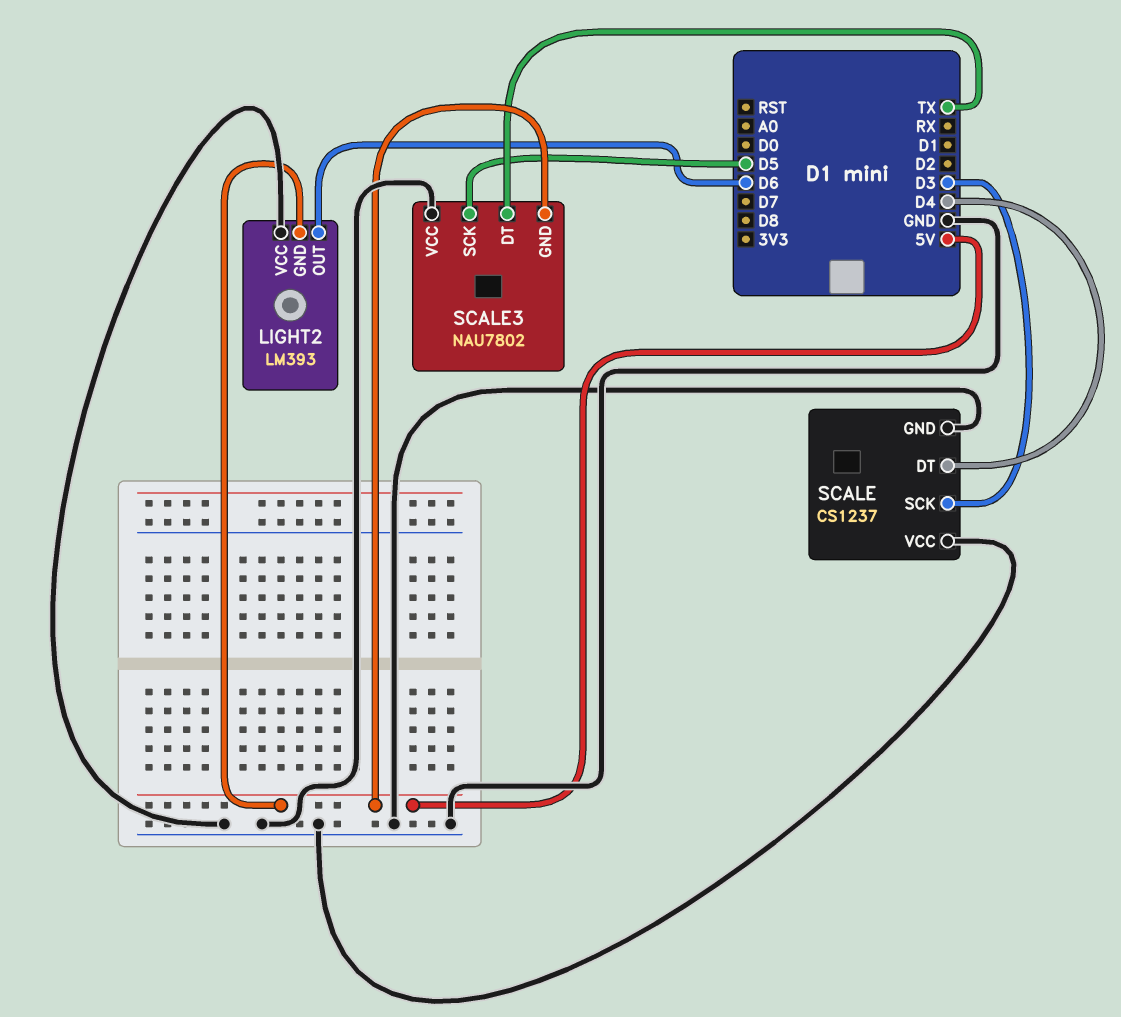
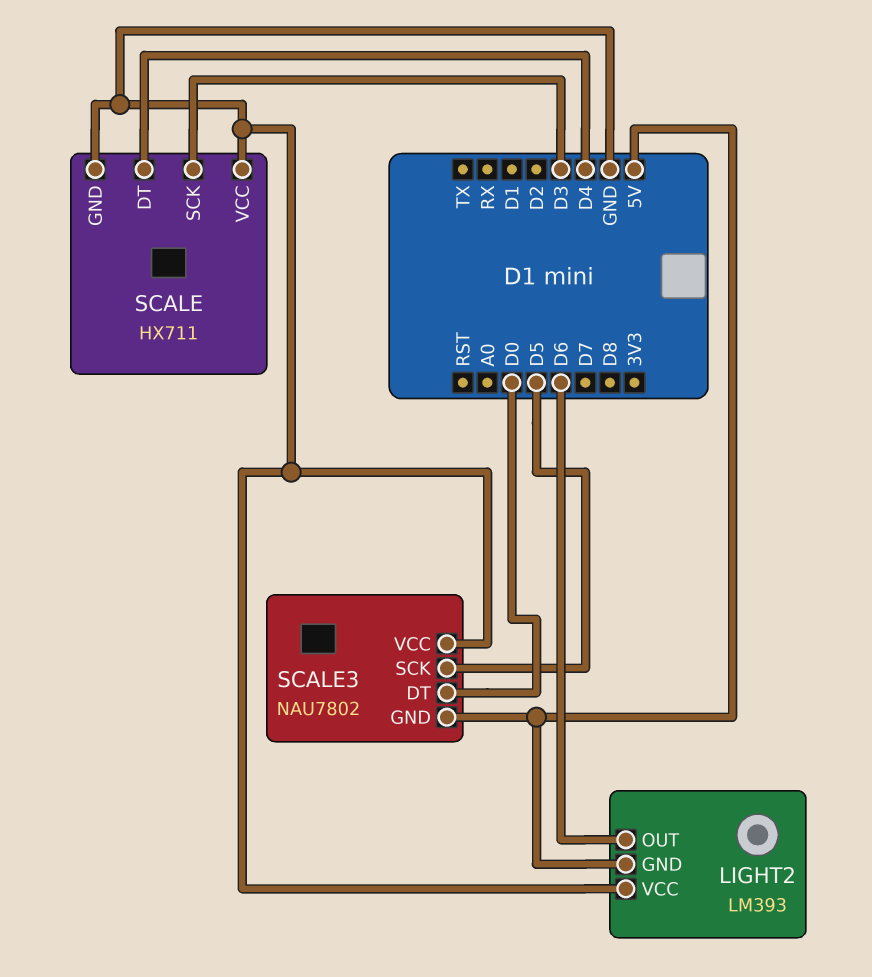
SCALE: CS1237 -> HX711
SCALE3 pin DT: TX -> D0

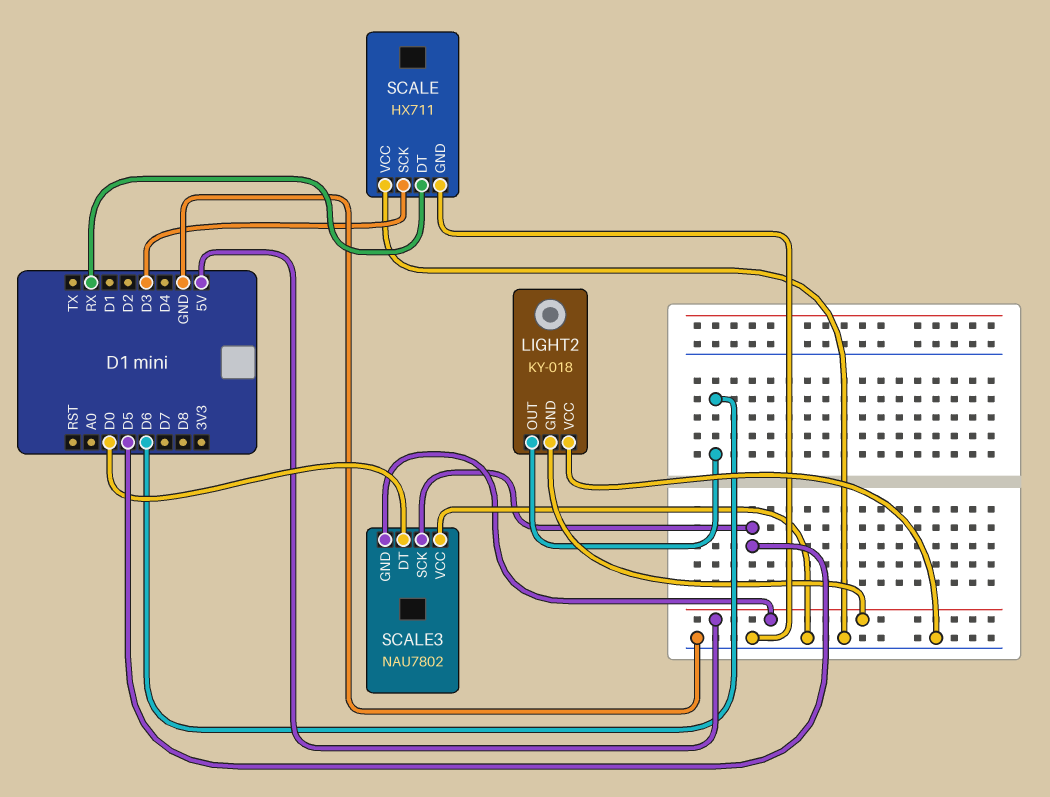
LIGHT2: LM393 -> KY-018
SCALE pin DT: D4 -> RX

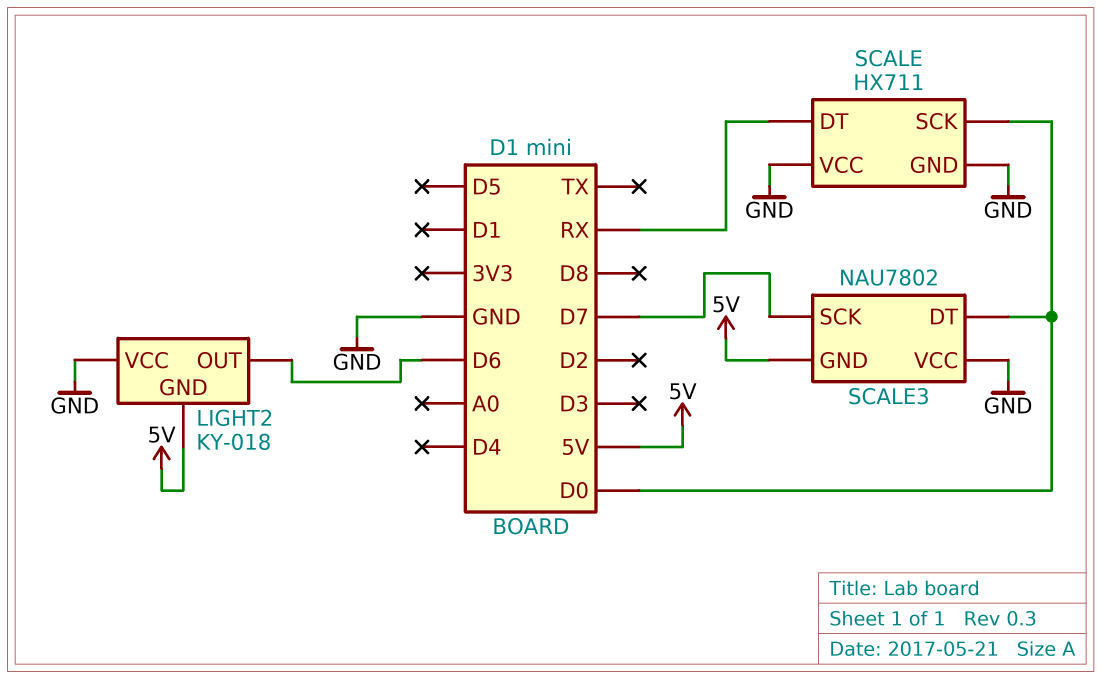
SCALE pin SCK: D3 -> D0
SCALE3 pin SCK: D5 -> D7

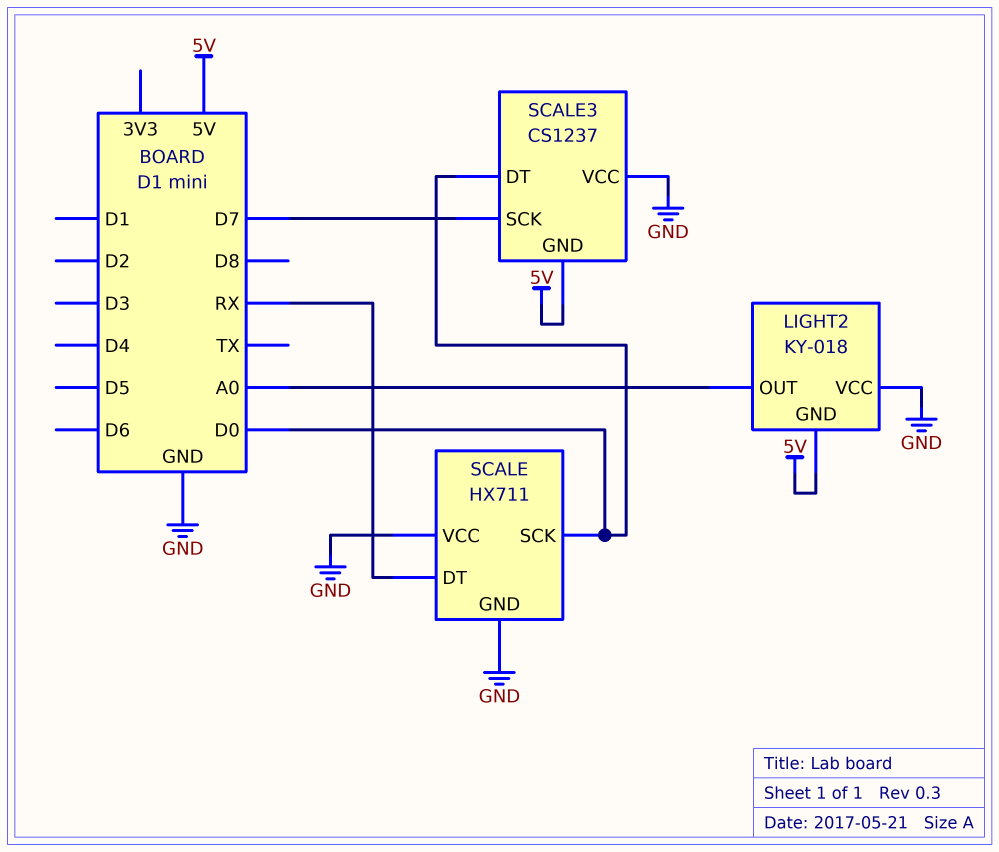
LIGHT2 pin OUT: D6 -> A0
SCALE3: NAU7802 -> CS1237

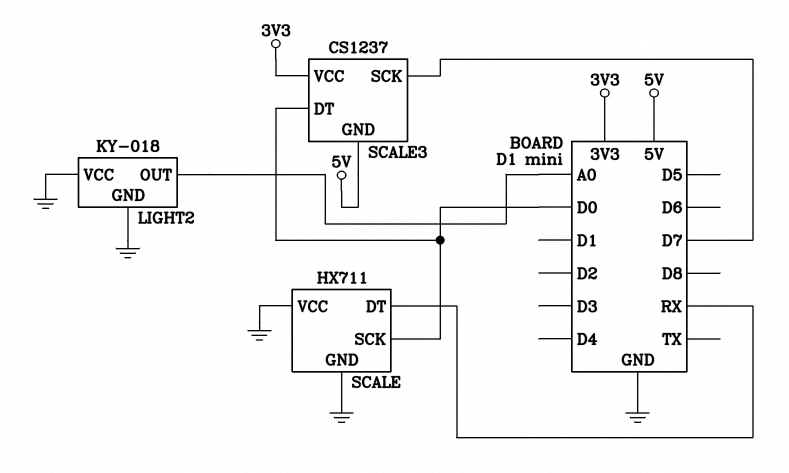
LIGHT2 pin GND: 5V -> GND
SCALE3 pin VCC: GND -> 3V3

